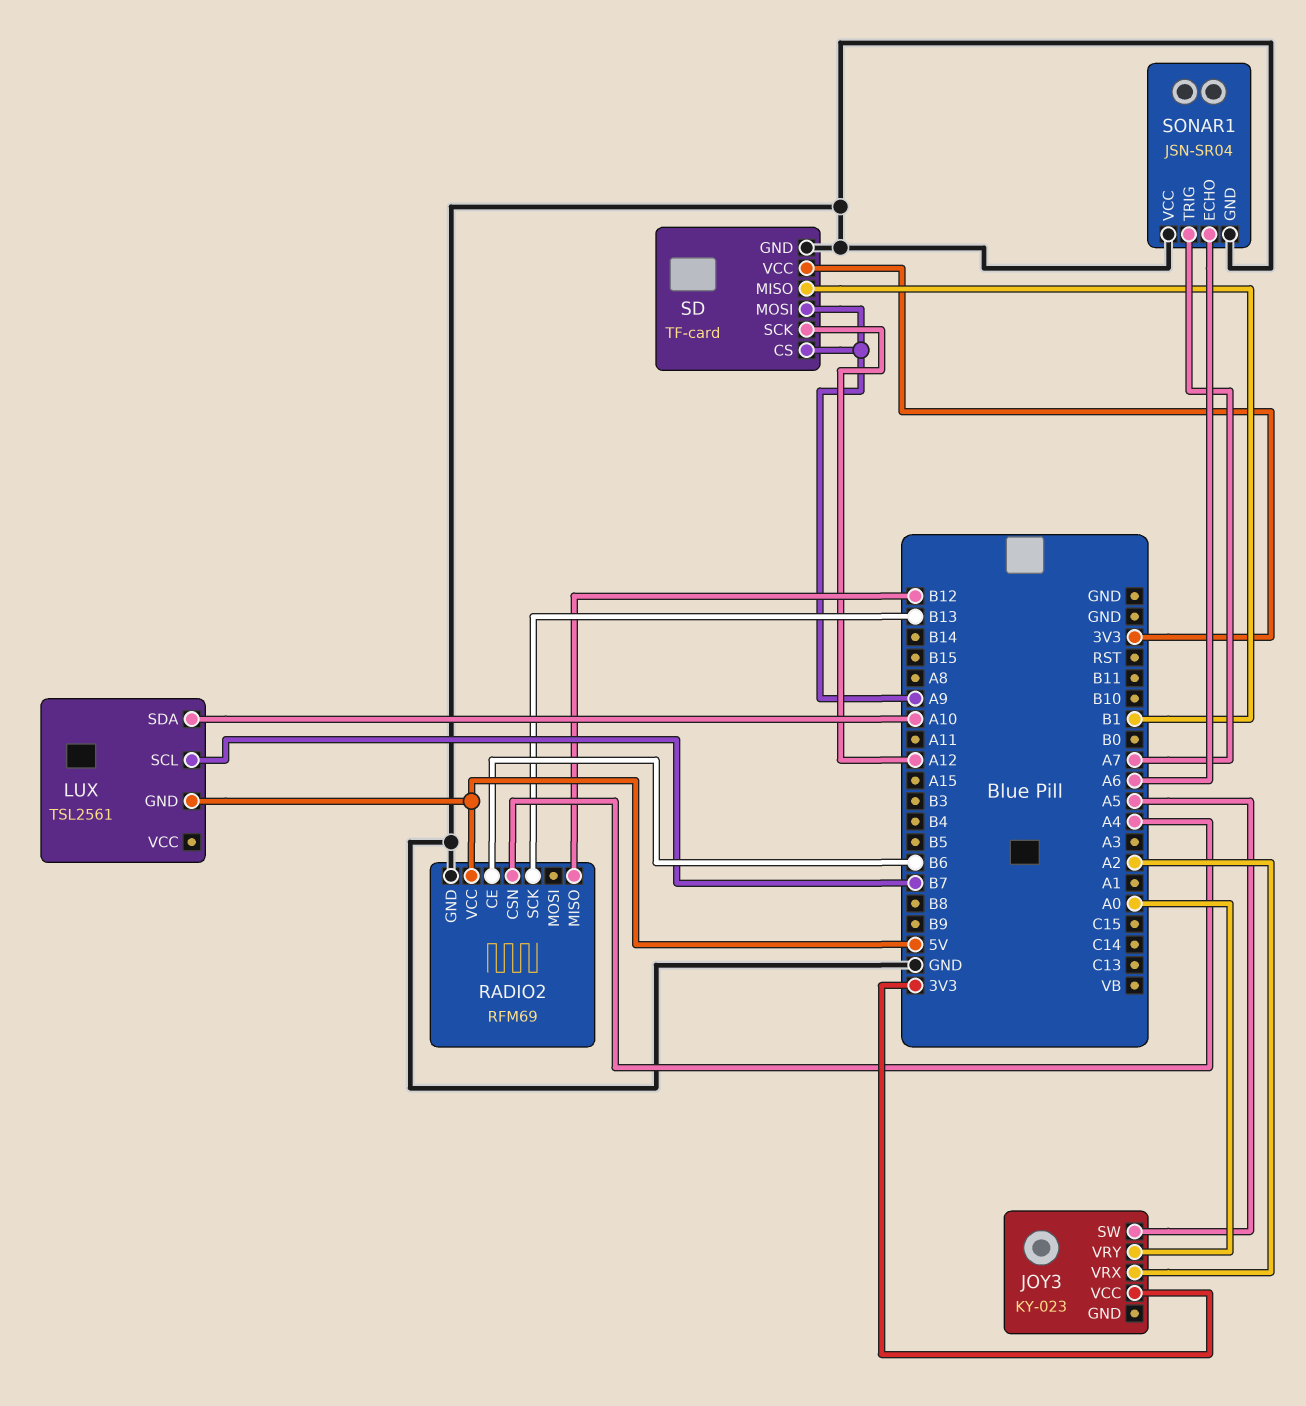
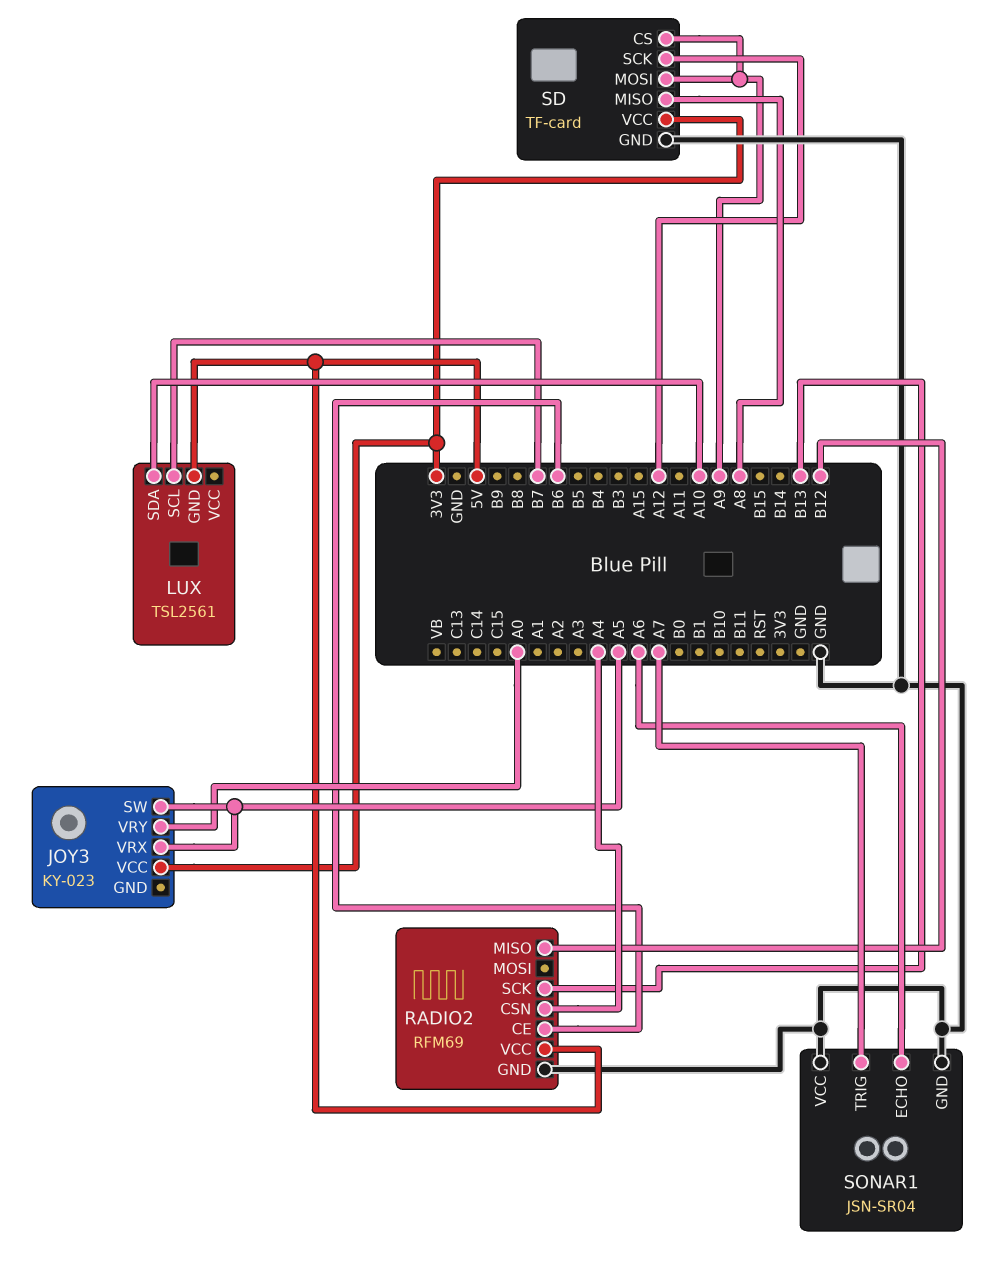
JOY3 pin VRX: A2 -> A5
SD pin MISO: B1 -> A8

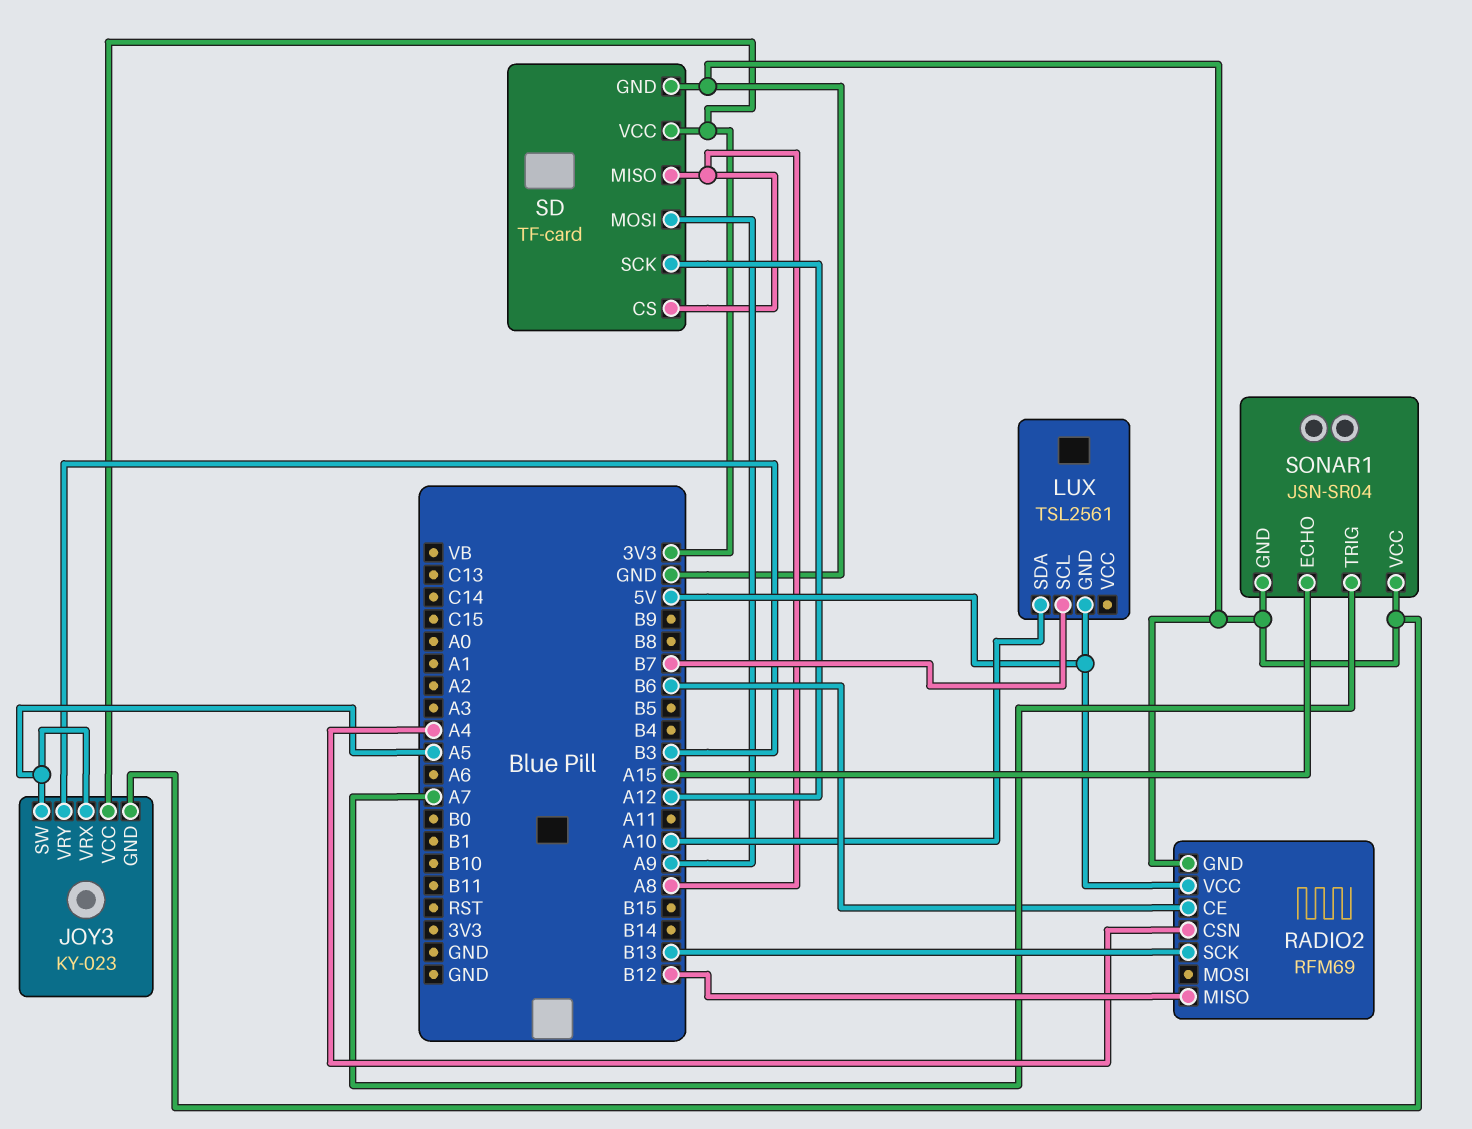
JOY3 pin GND: none -> GND
JOY3 pin VRY: A0 -> B3
SD pin CS: A9 -> A8
SONAR1 pin ECHO: A6 -> A15

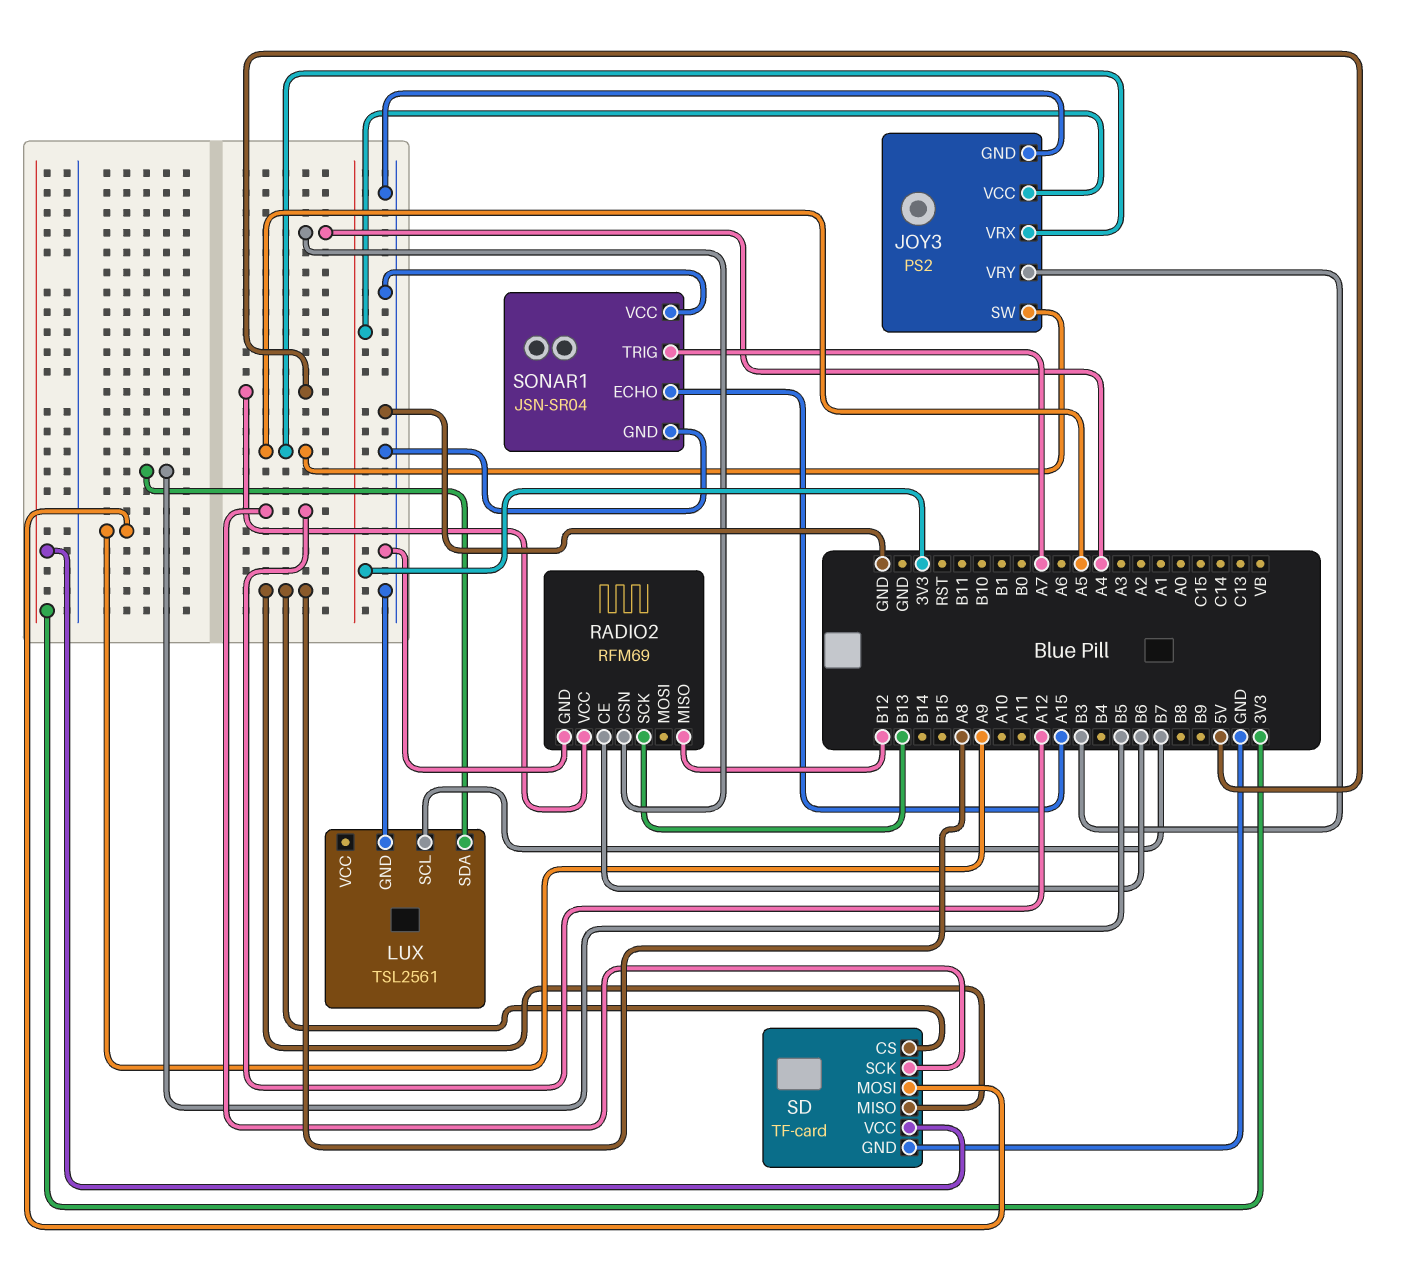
JOY3: KY-023 -> PS2
LUX pin GND: 5V -> GND
LUX pin SDA: A10 -> B5

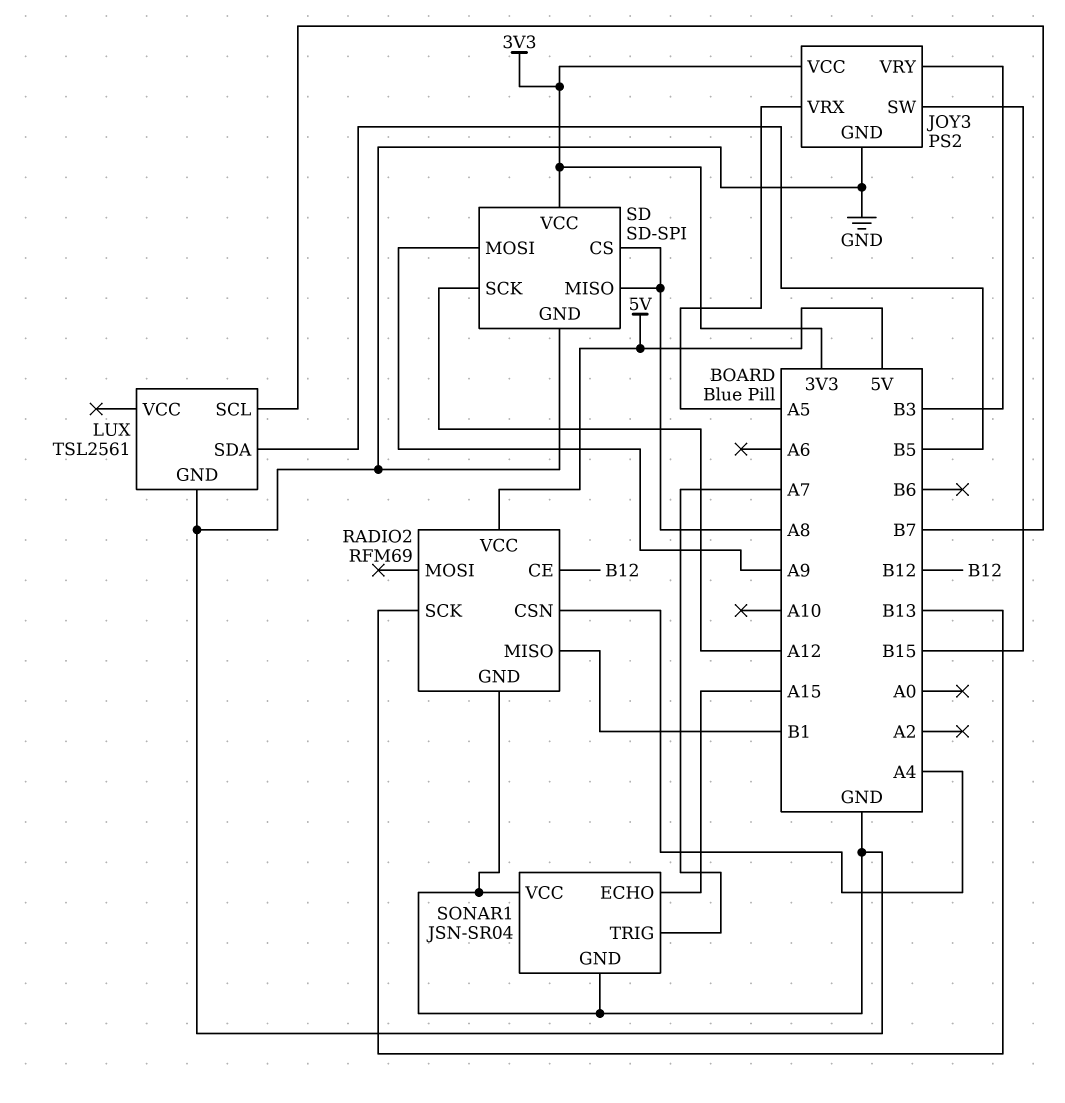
JOY3 pin SW: A5 -> B15
RADIO2 pin CE: B6 -> B12
RADIO2 pin MISO: B12 -> B1
SD: TF-card -> SD-SPI

